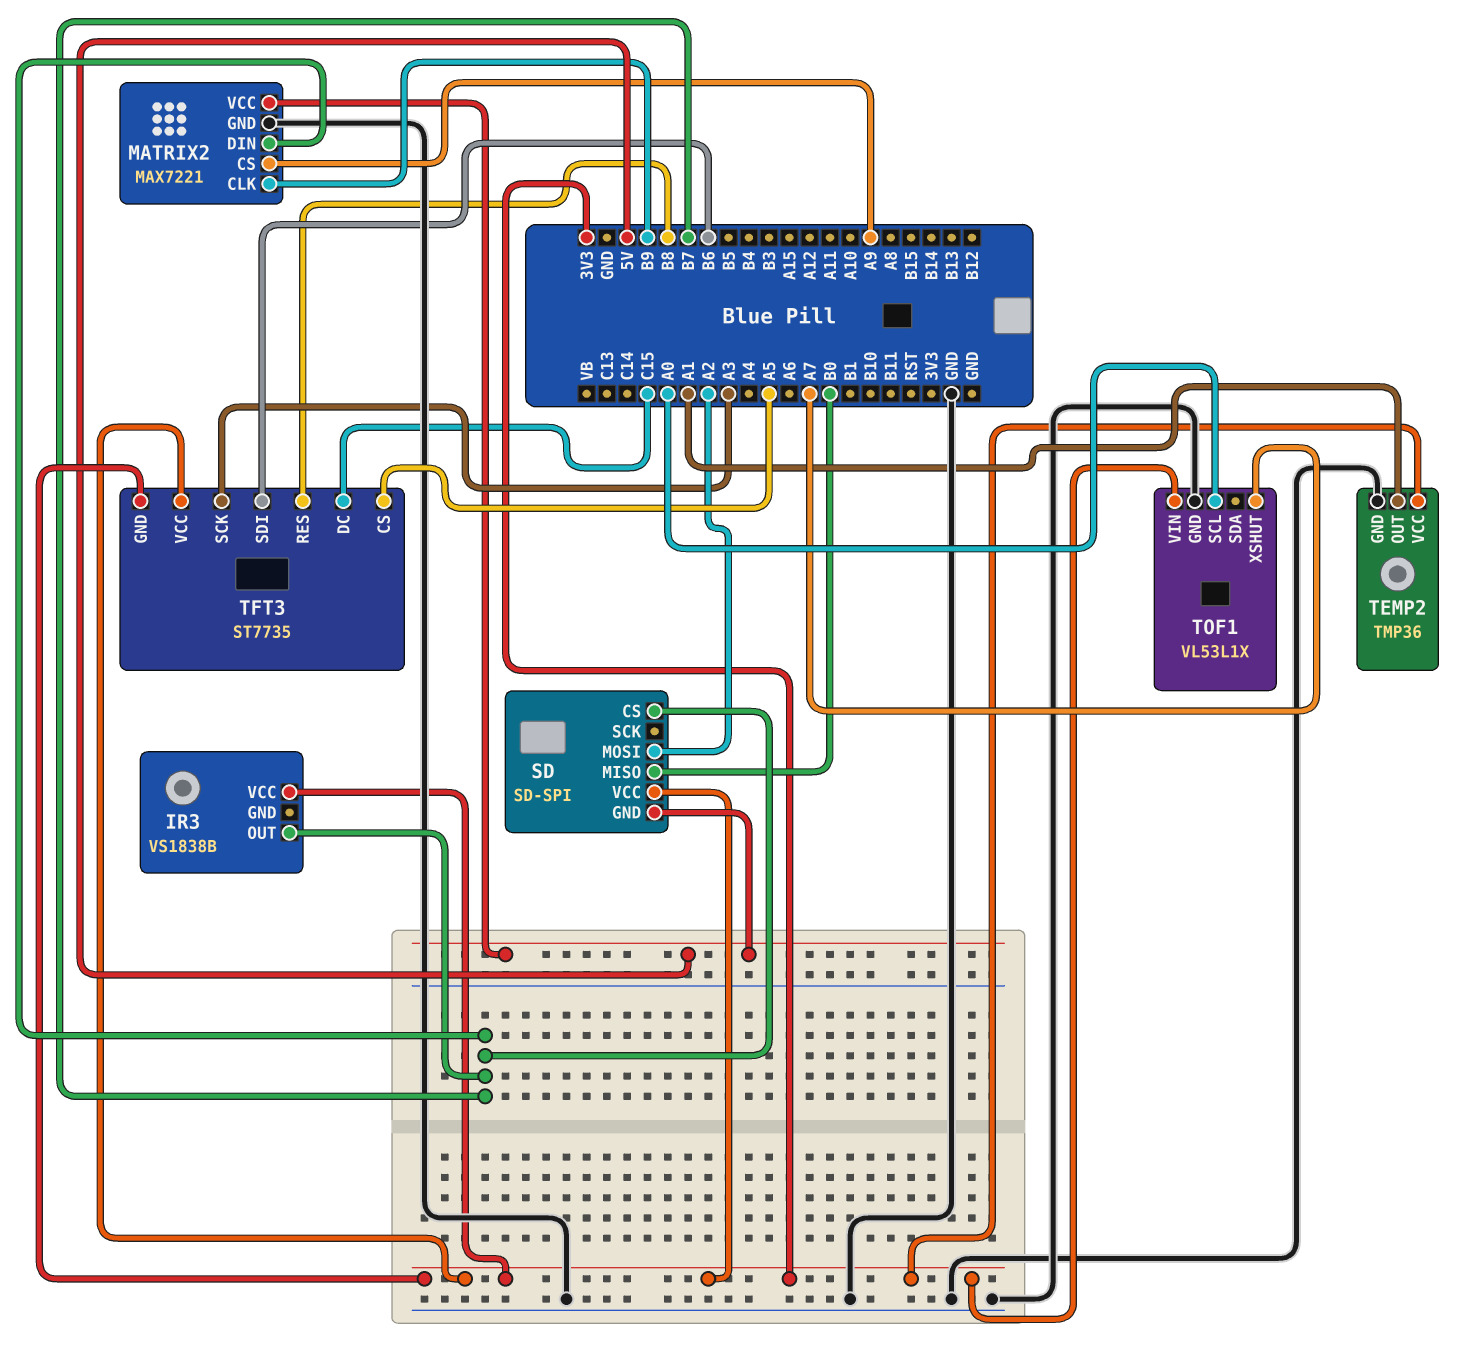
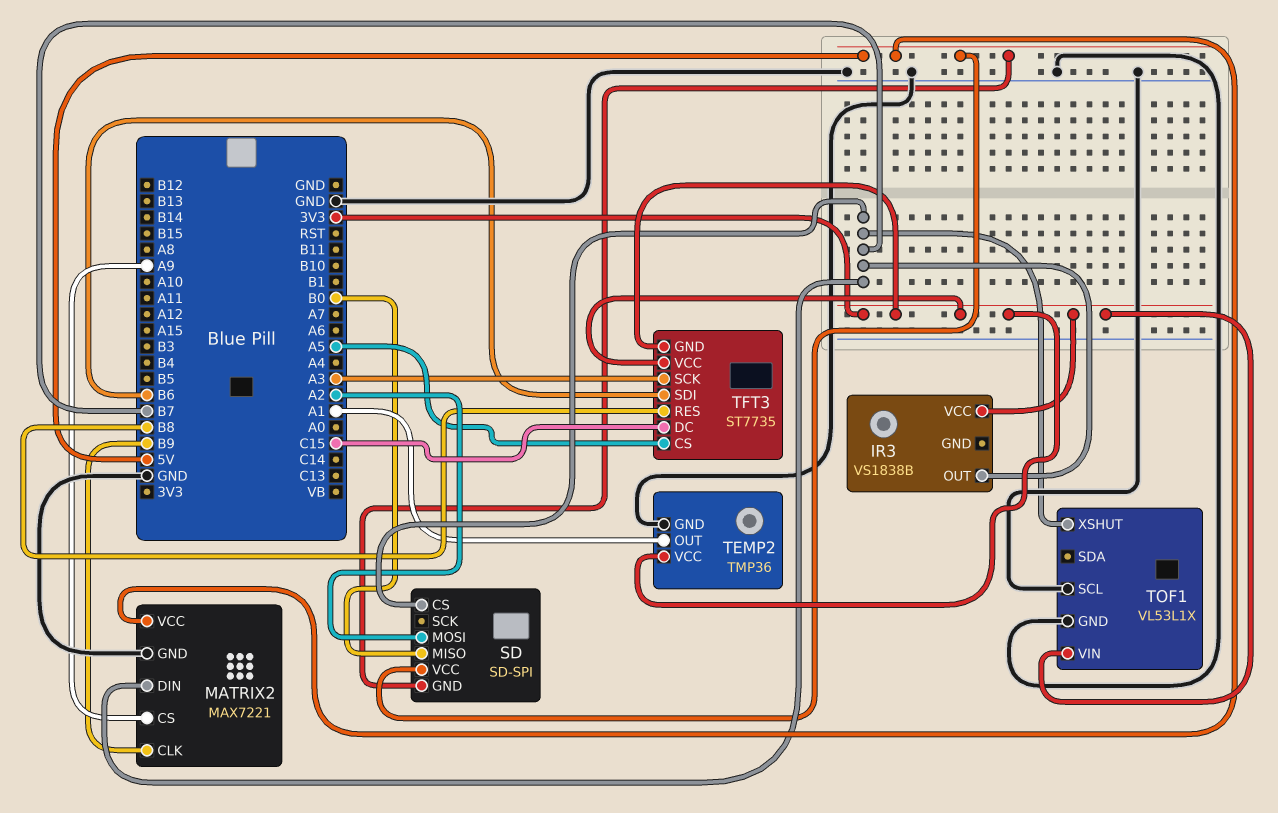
SD pin VCC: 3V3 -> 5V
TOF1 pin SCL: A0 -> GND
TOF1 pin XSHUT: A7 -> B7

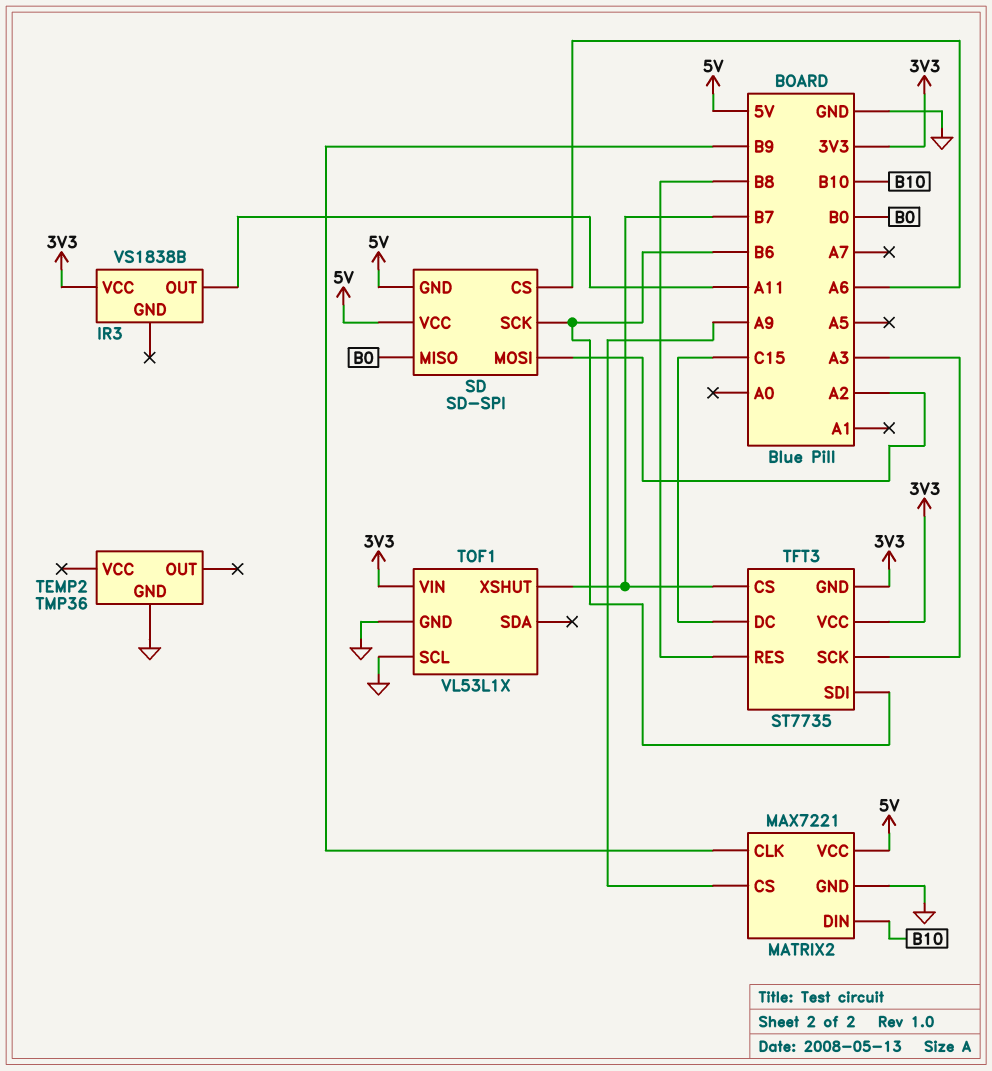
IR3 pin OUT: B7 -> A11
MATRIX2 pin DIN: B7 -> B10
SD pin CS: B7 -> A6
SD pin SCK: none -> B6
TEMP2 pin OUT: A1 -> none
TEMP2 pin VCC: 3V3 -> none
TFT3 pin CS: A5 -> B7

